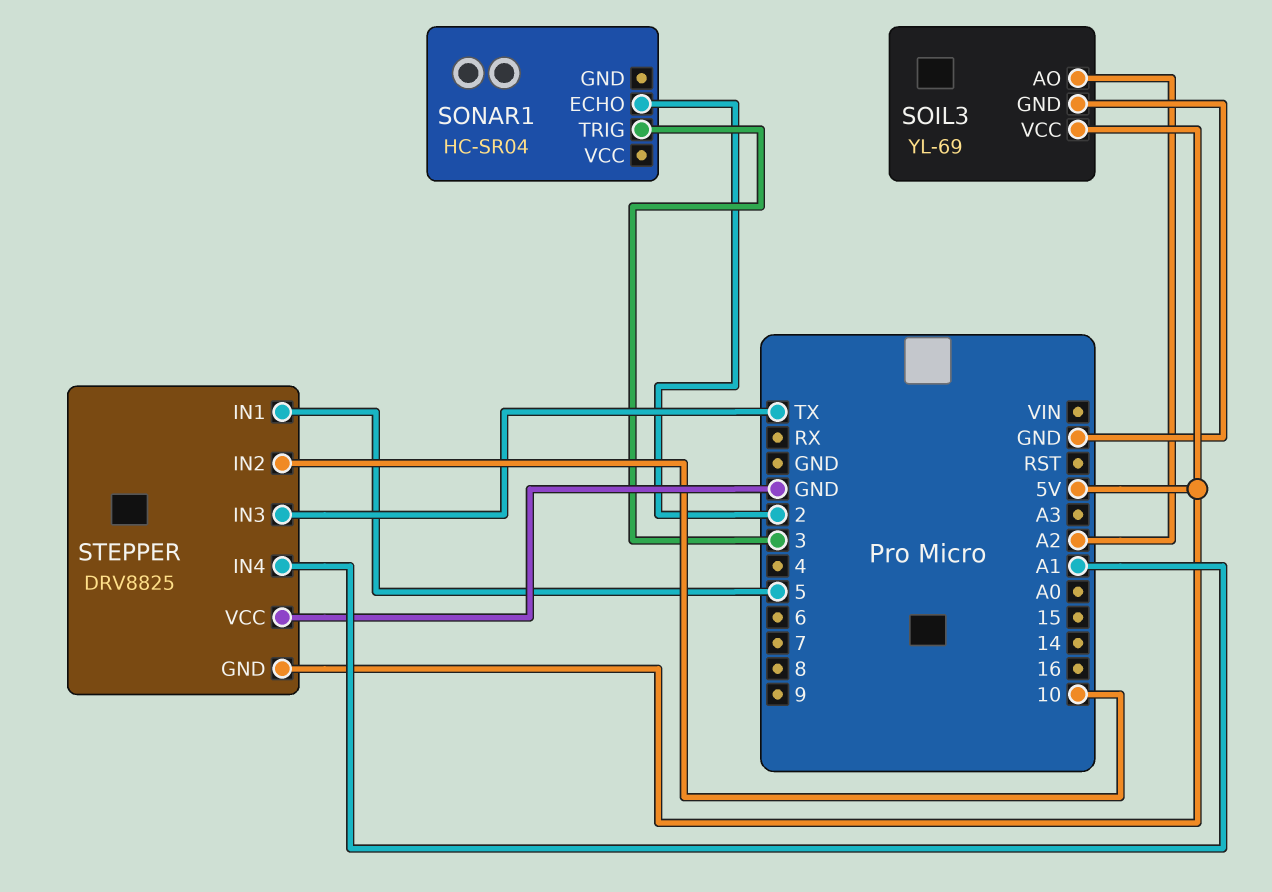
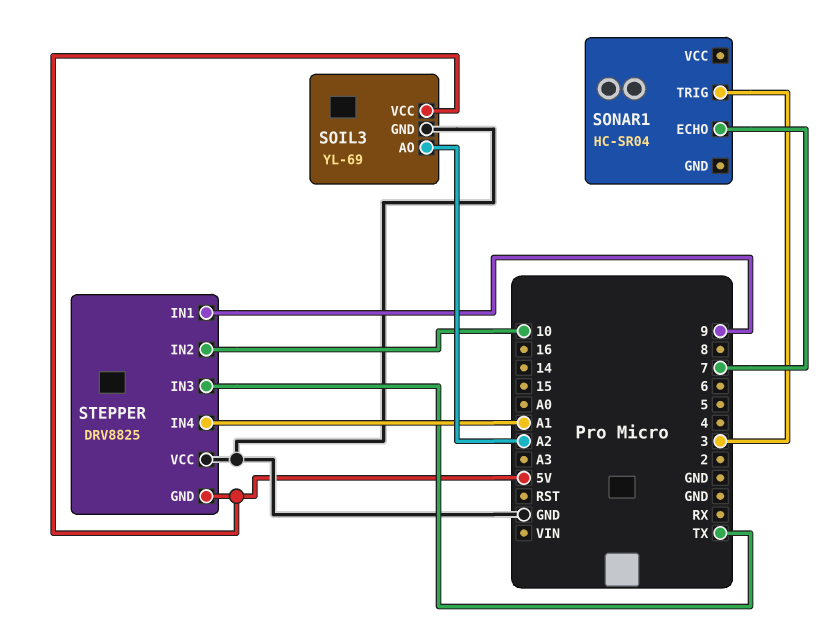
SONAR1 pin ECHO: 2 -> 7
STEPPER pin IN1: 5 -> 9

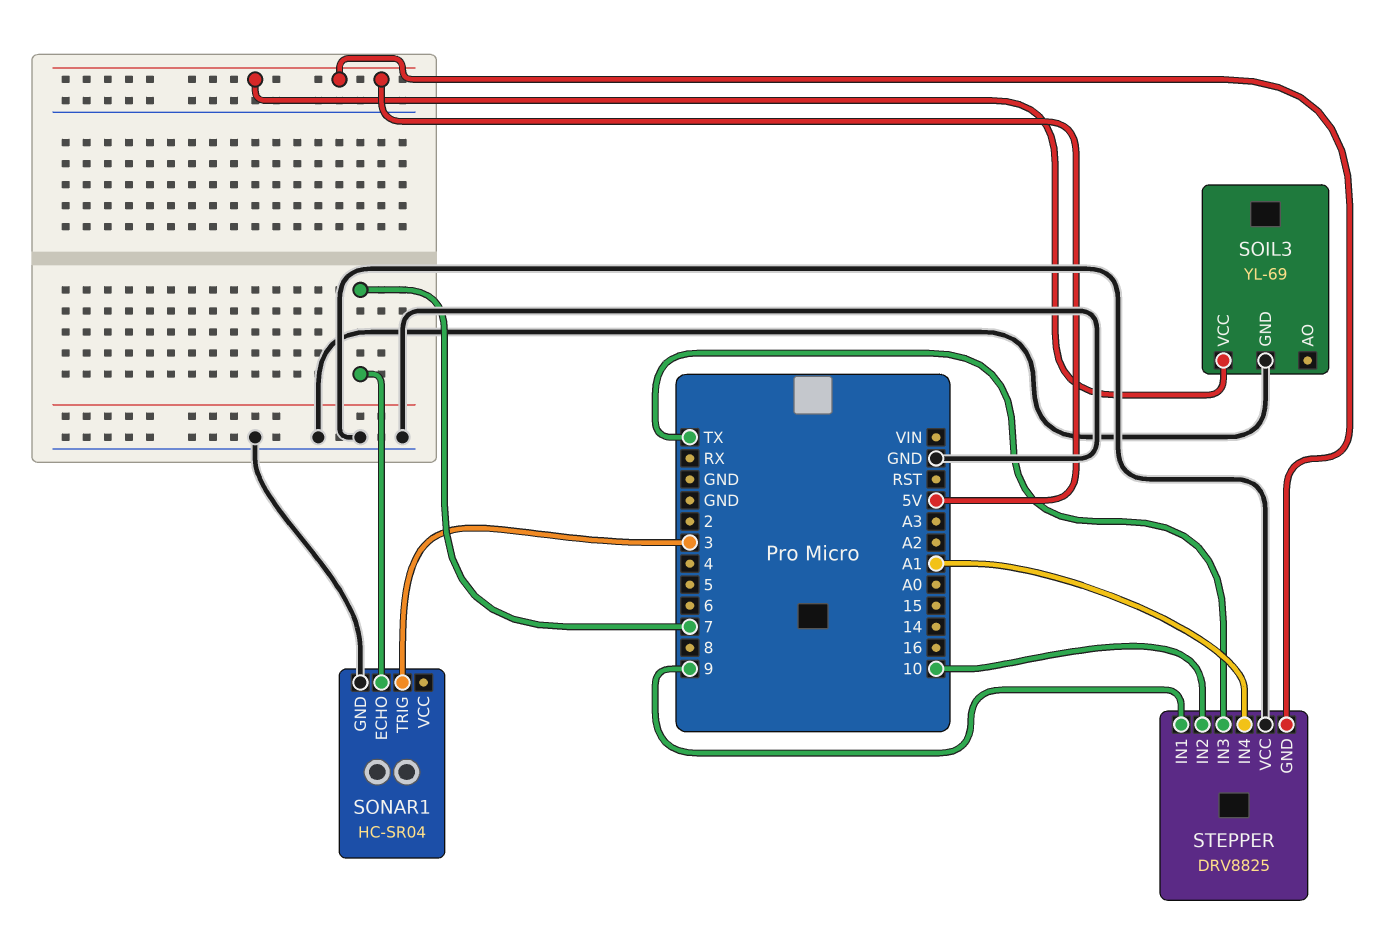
SOIL3 pin AO: A2 -> none
SONAR1 pin GND: none -> GND

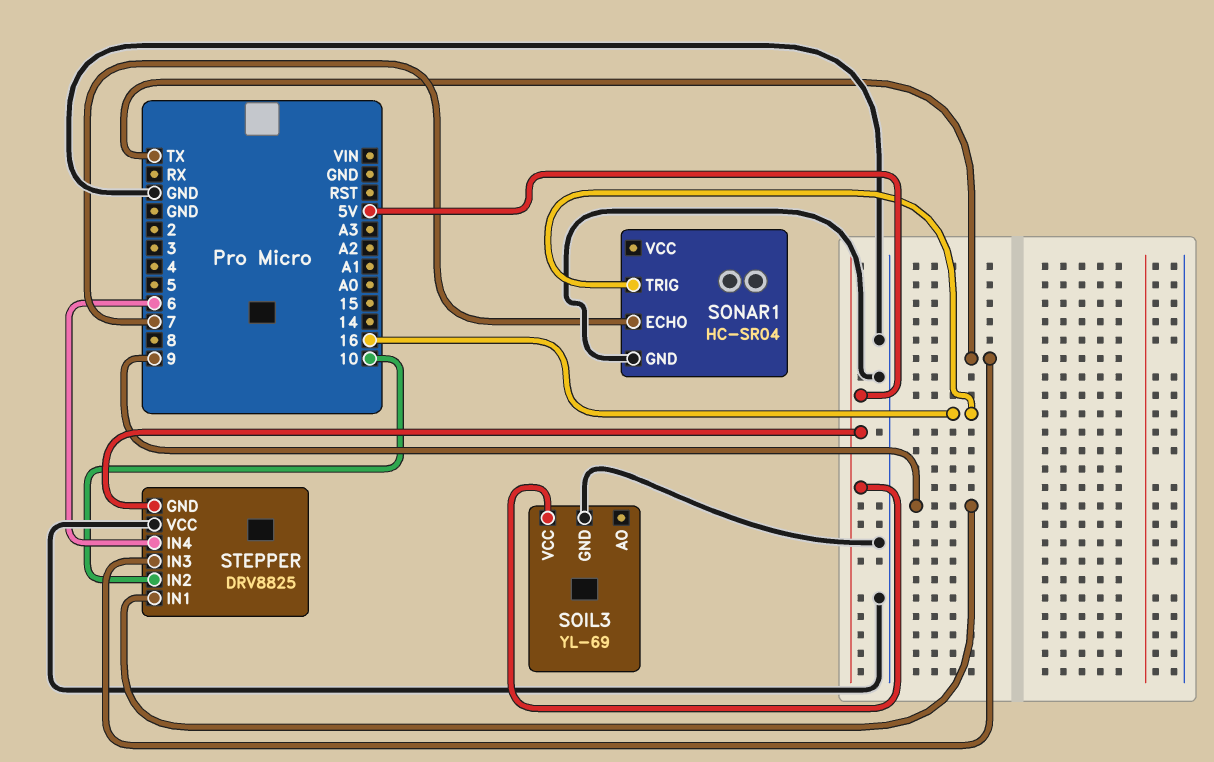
SONAR1 pin TRIG: 3 -> 16
STEPPER pin IN4: A1 -> 6

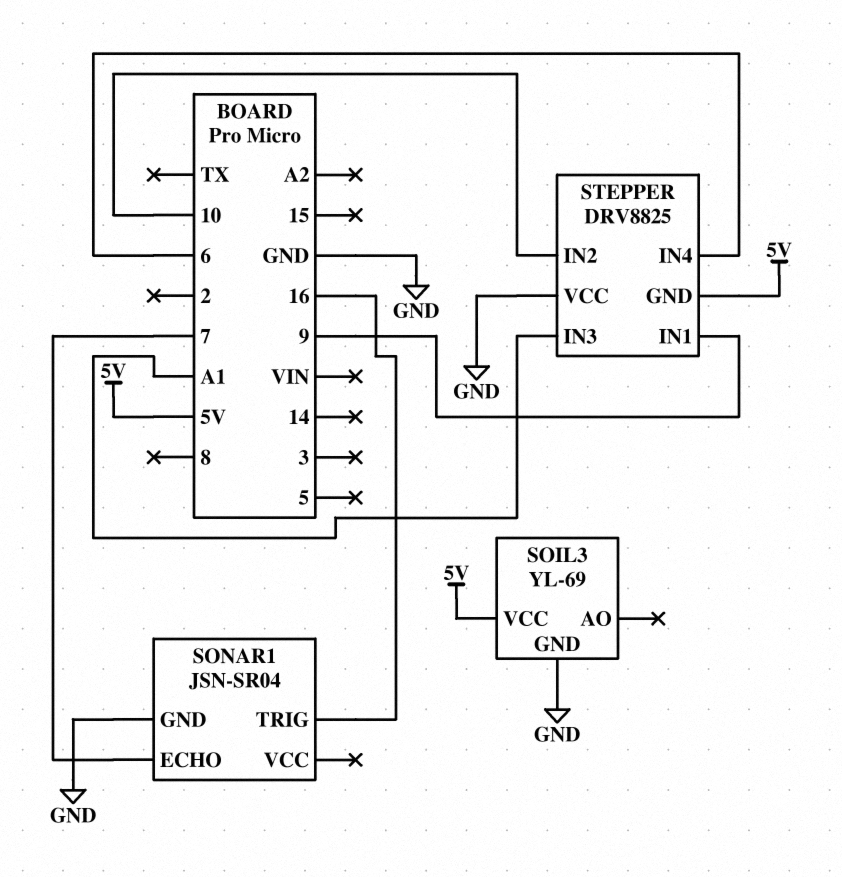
SONAR1: HC-SR04 -> JSN-SR04
STEPPER pin IN3: TX -> A1

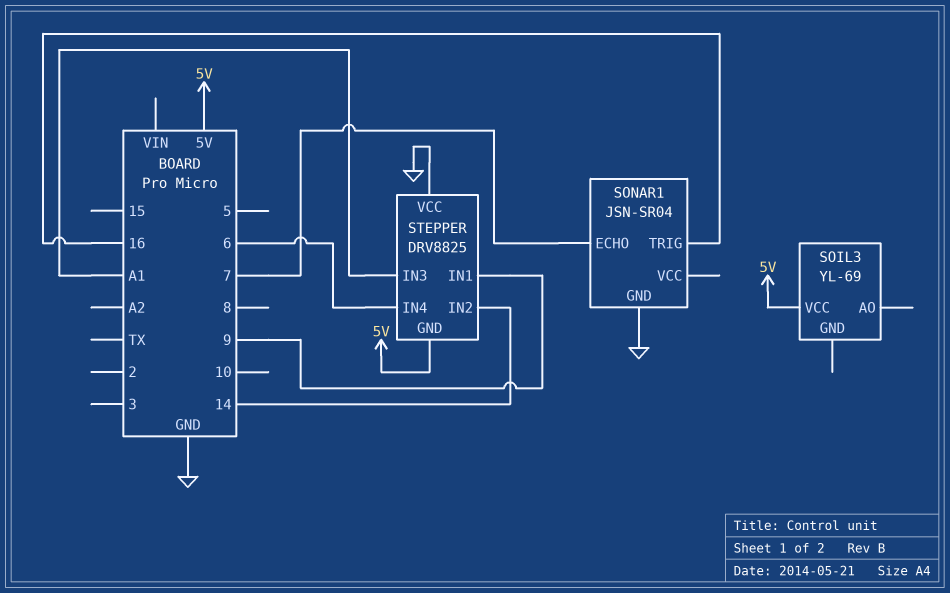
SOIL3 pin GND: GND -> none
STEPPER pin IN2: 10 -> 14

